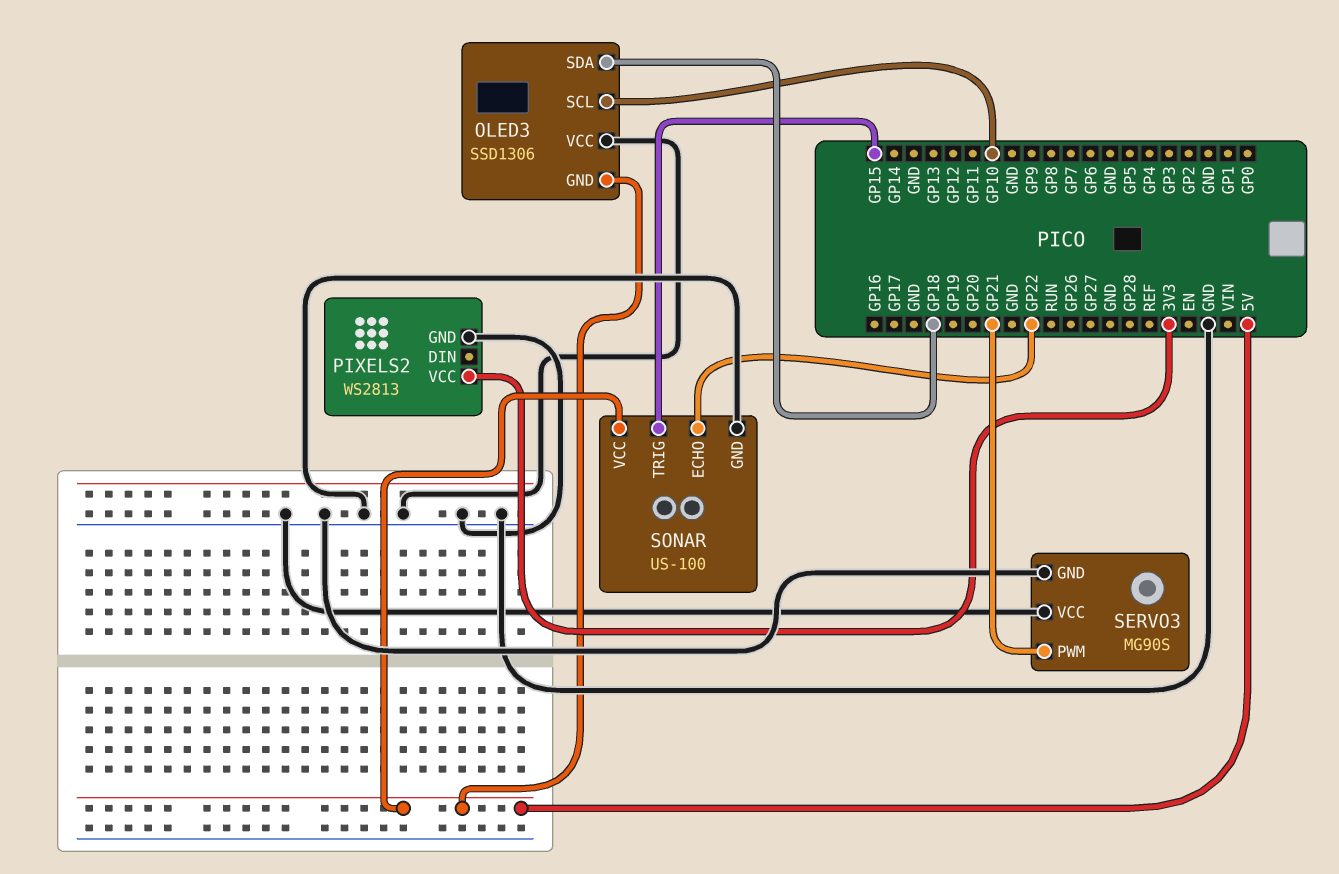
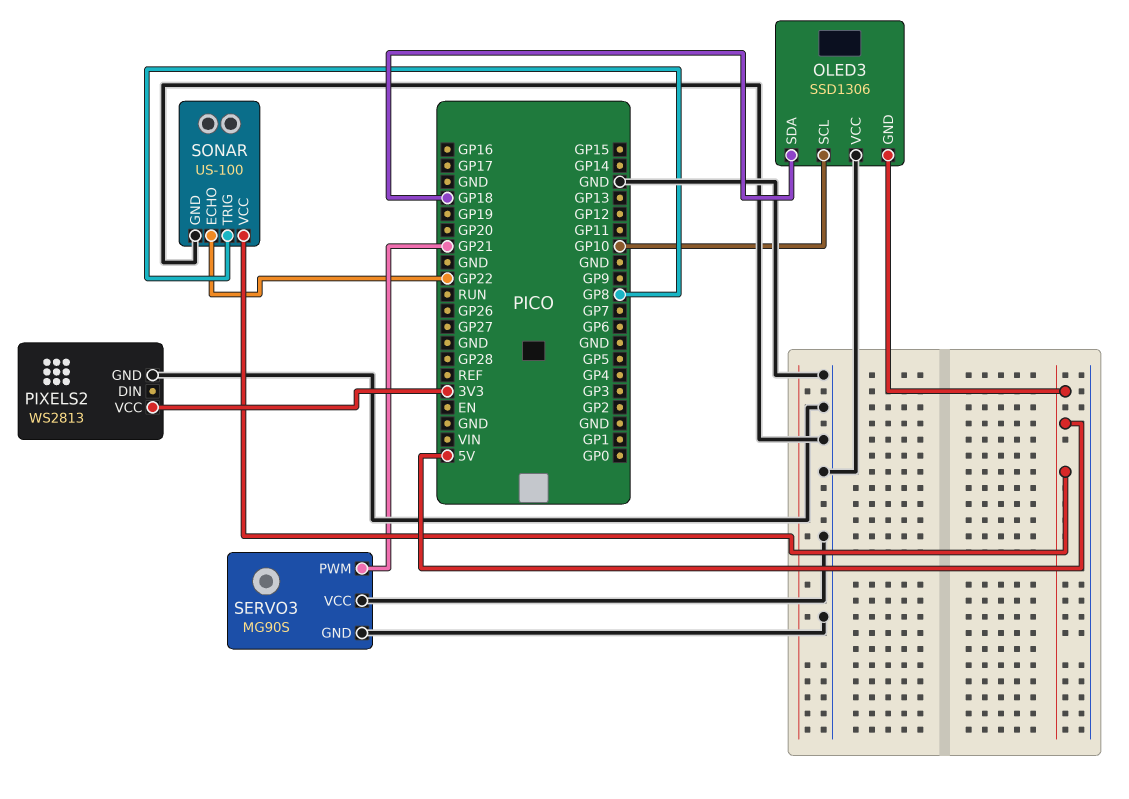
SONAR pin TRIG: GP15 -> GP8

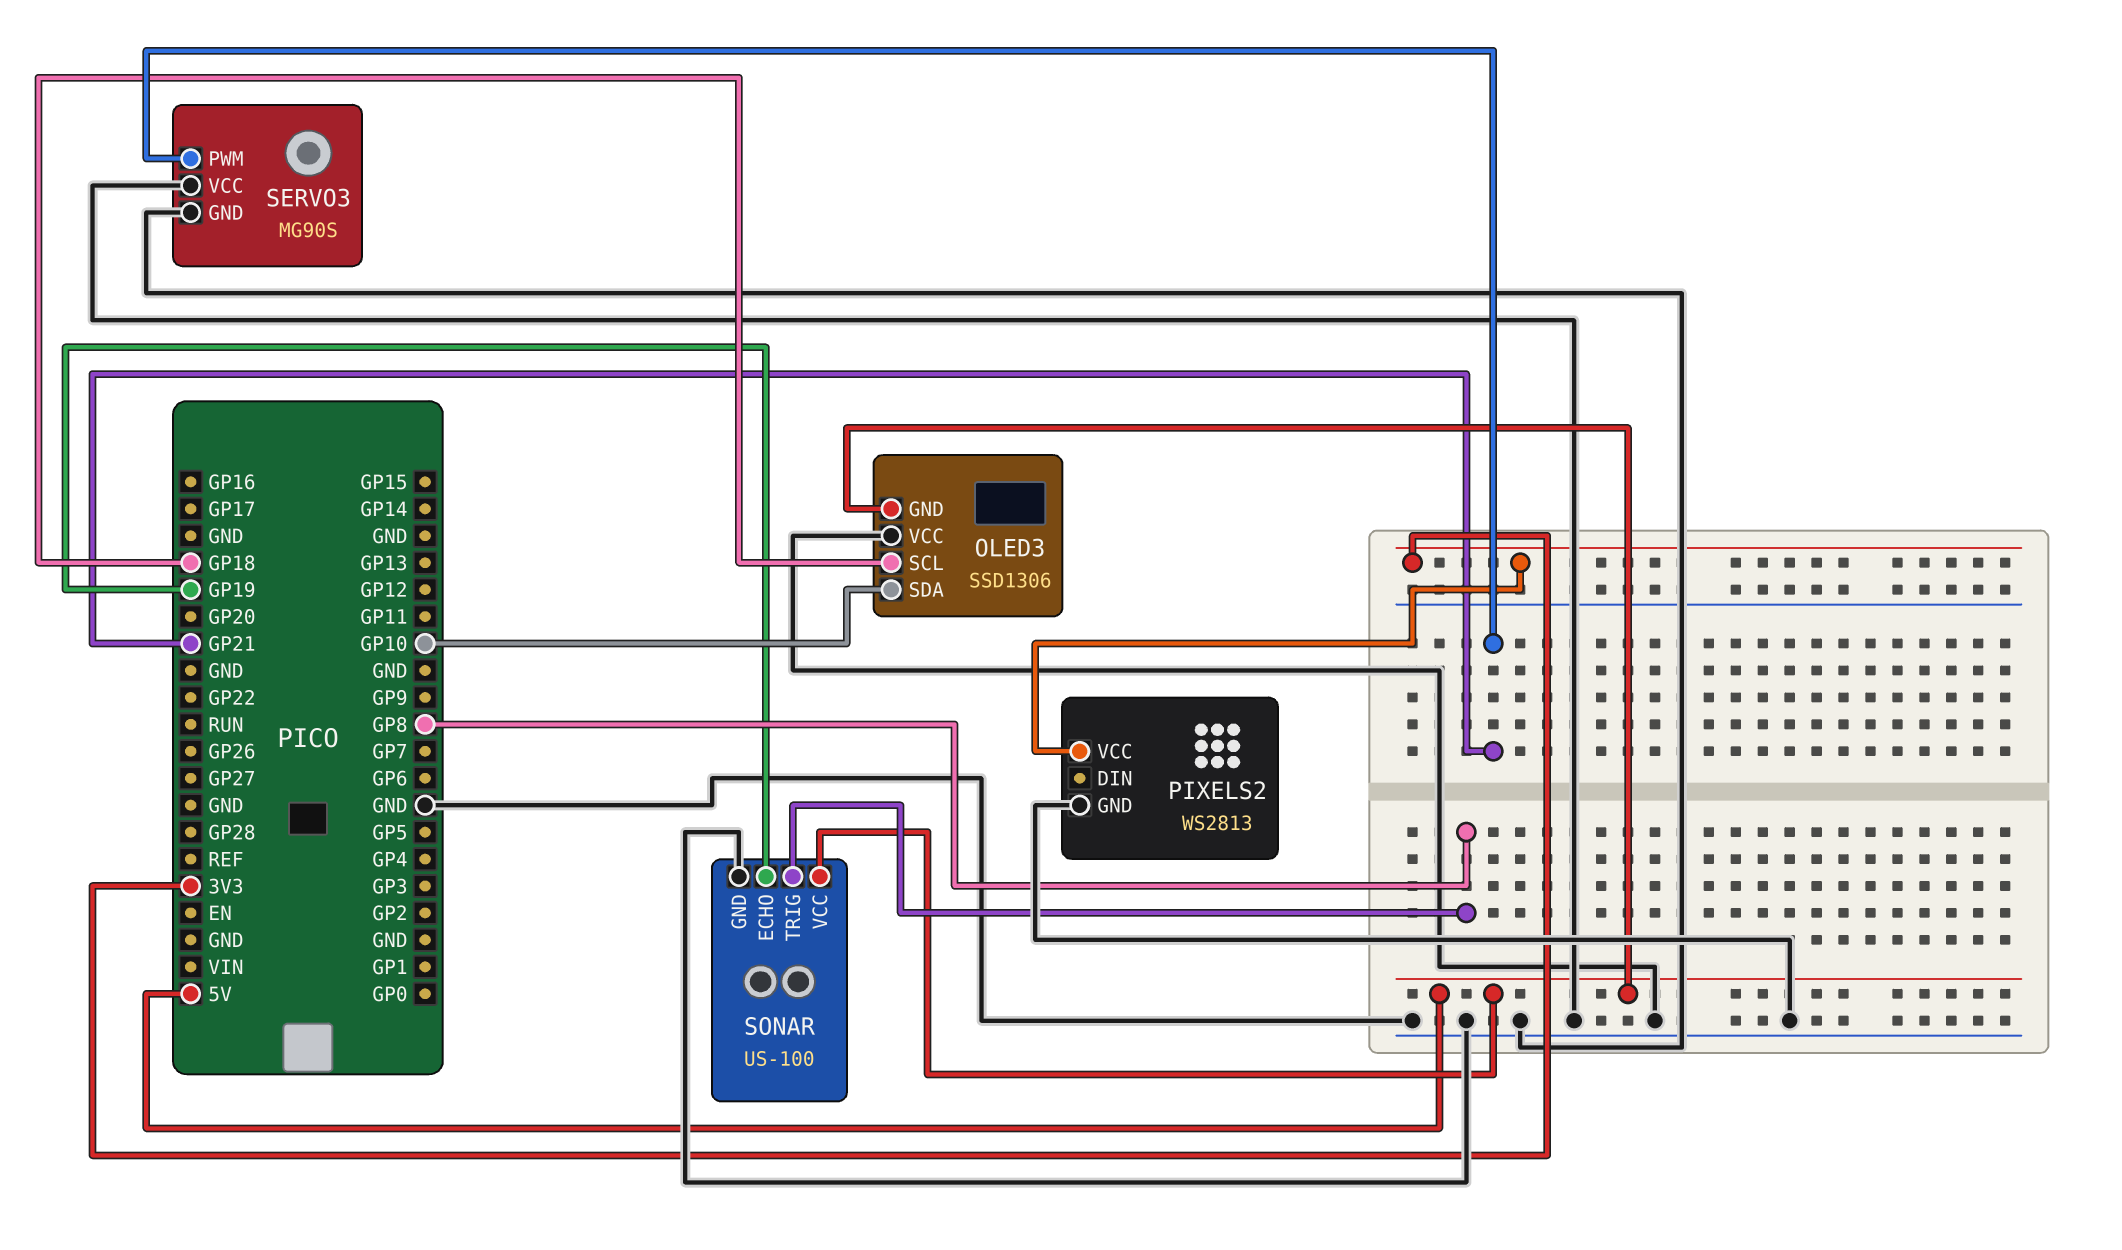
OLED3 pin SCL: GP10 -> GP18
OLED3 pin SDA: GP18 -> GP10
SONAR pin ECHO: GP22 -> GP19

